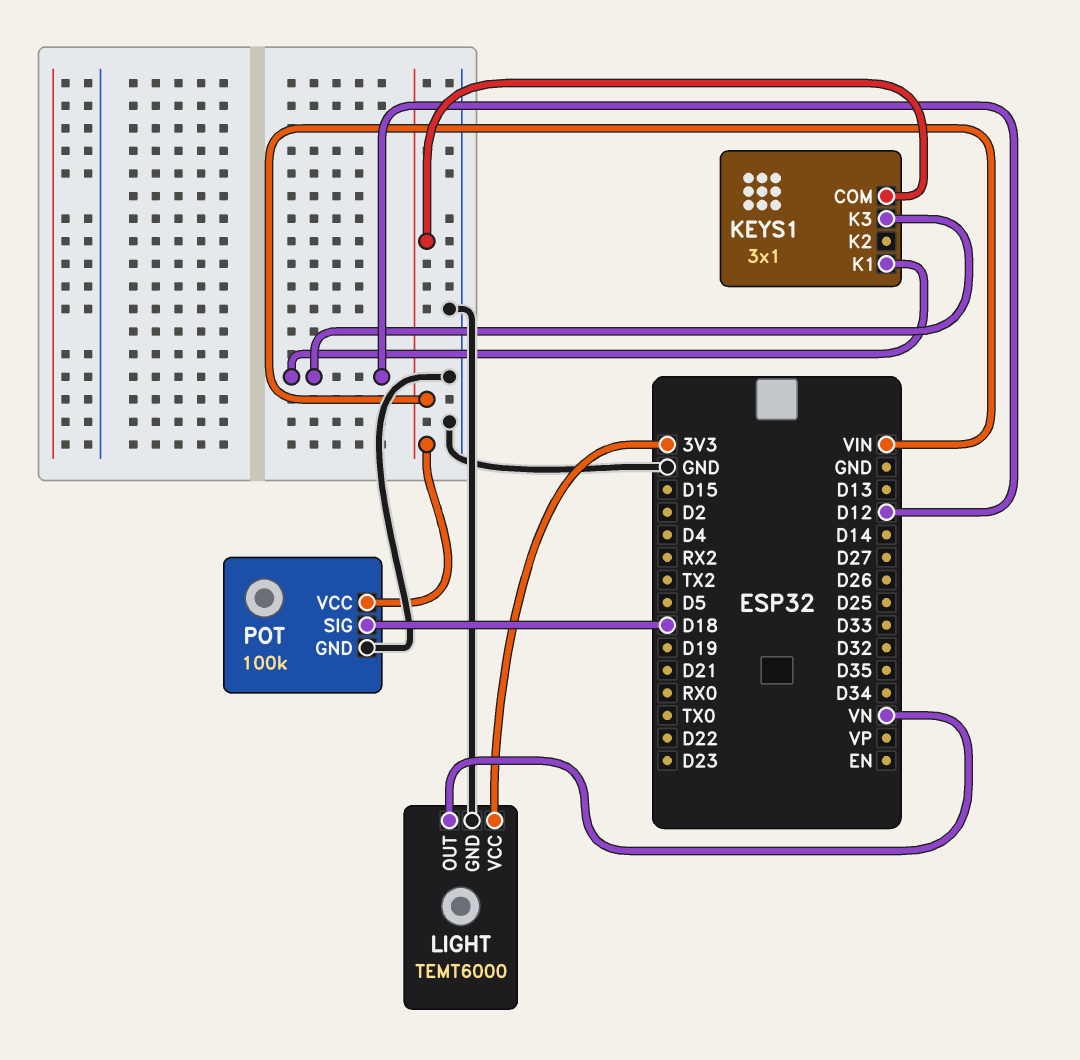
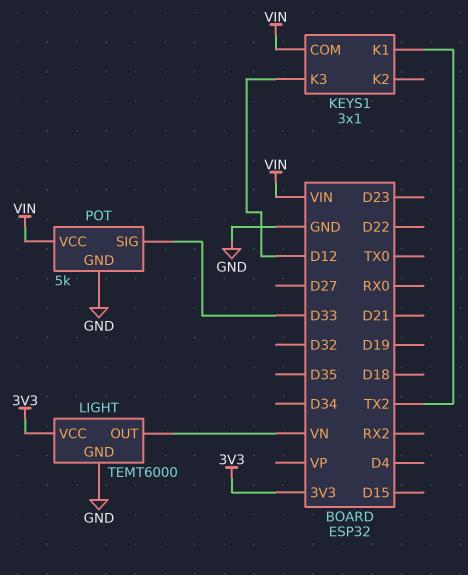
KEYS1 pin K1: D12 -> TX2
POT: 100k -> 5k
POT pin SIG: D18 -> D33

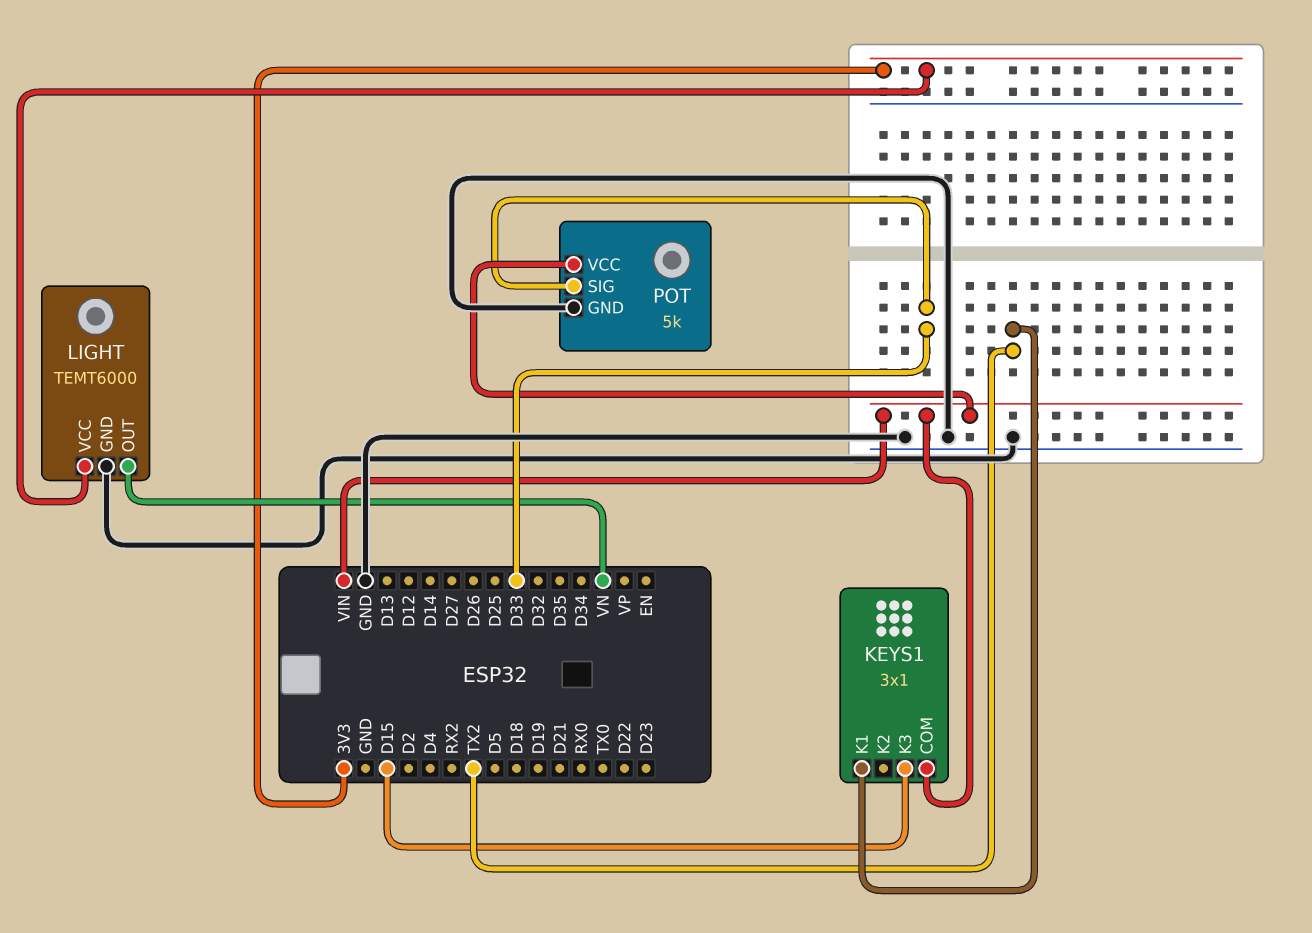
KEYS1 pin K3: D12 -> D15

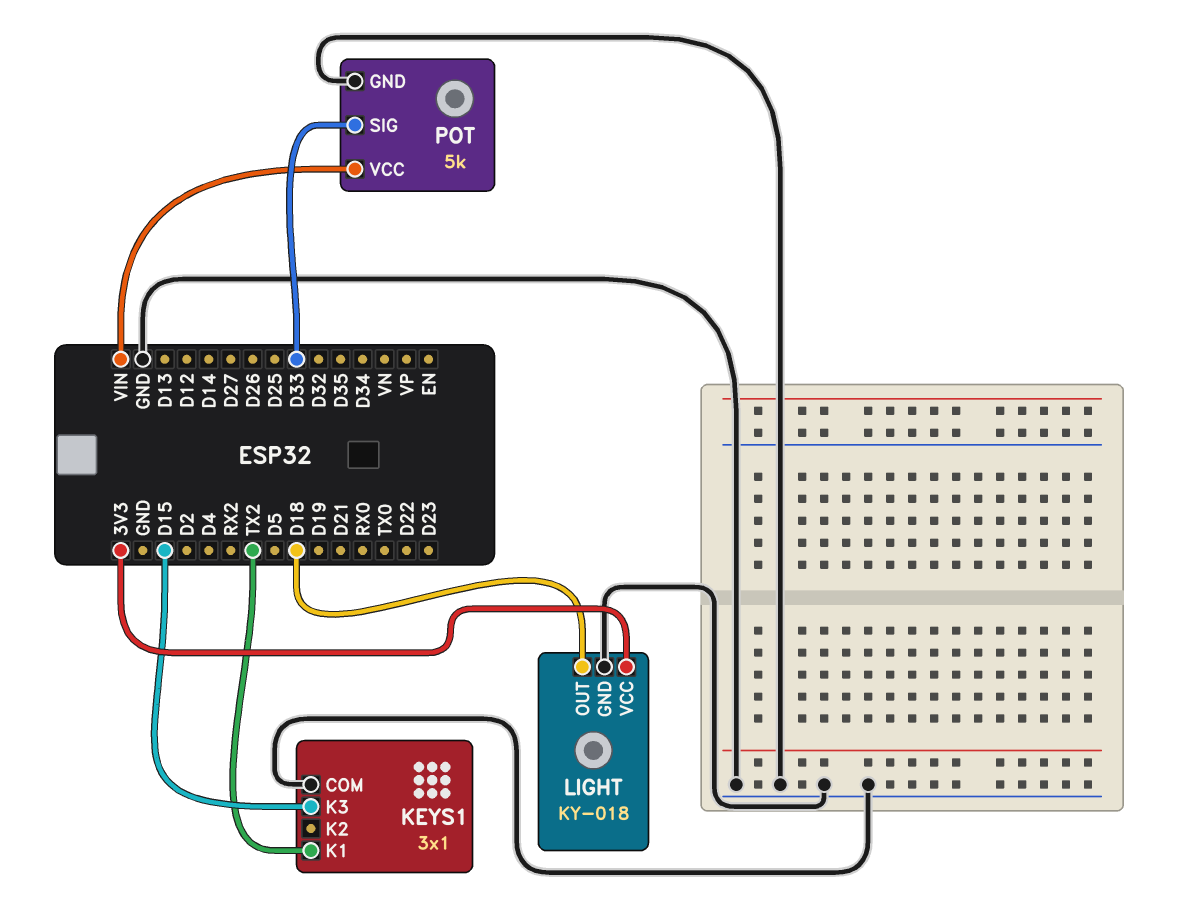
KEYS1 pin COM: VIN -> GND
LIGHT: TEMT6000 -> KY-018
LIGHT pin OUT: VN -> D18

